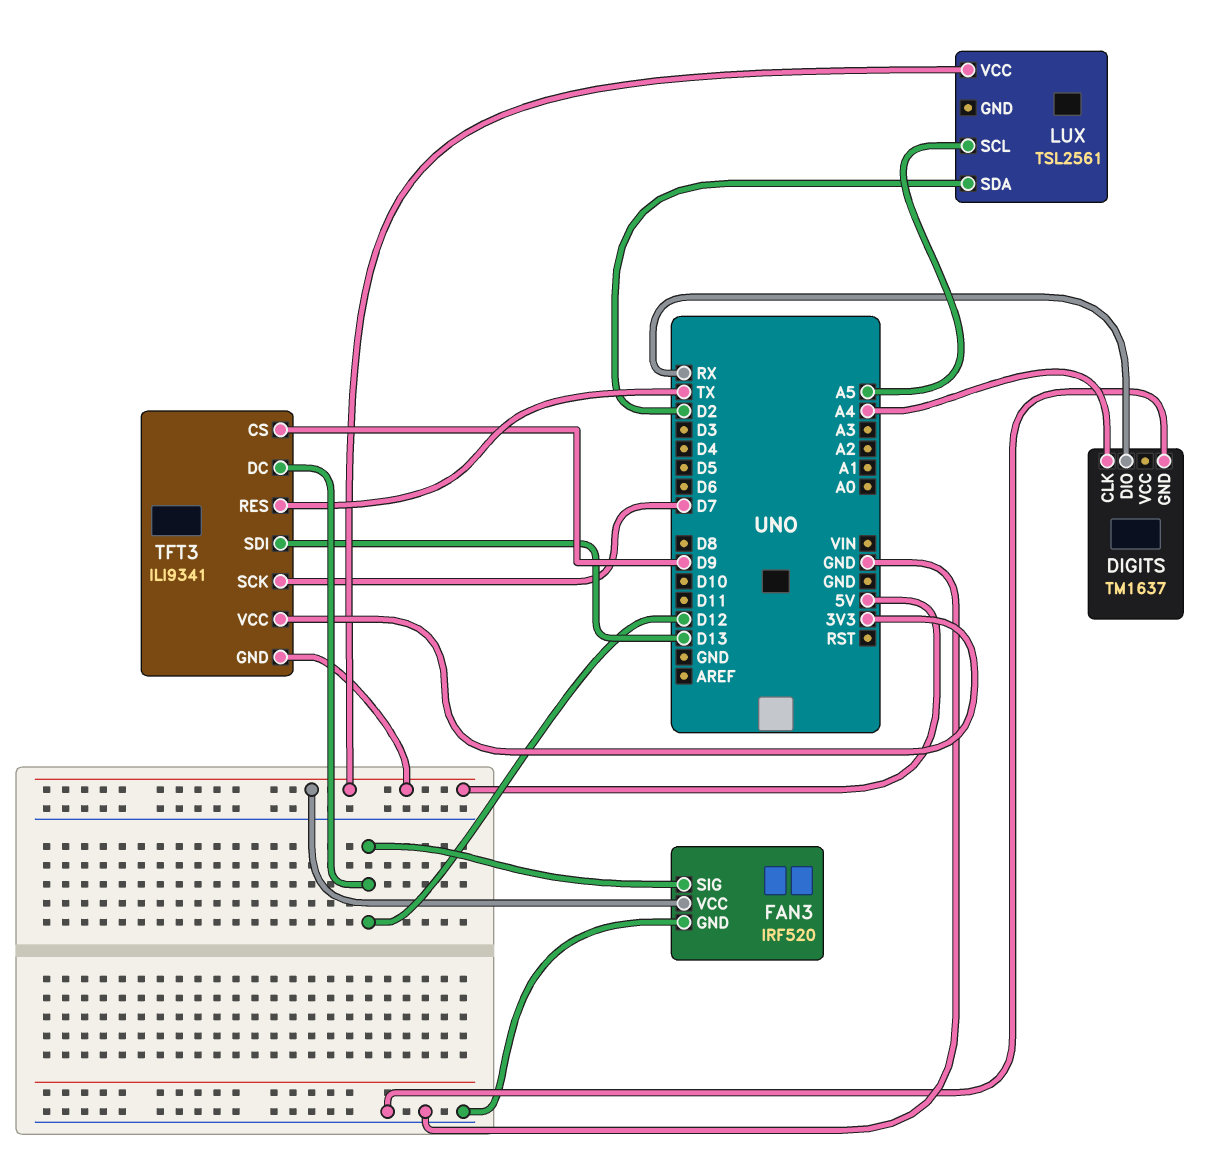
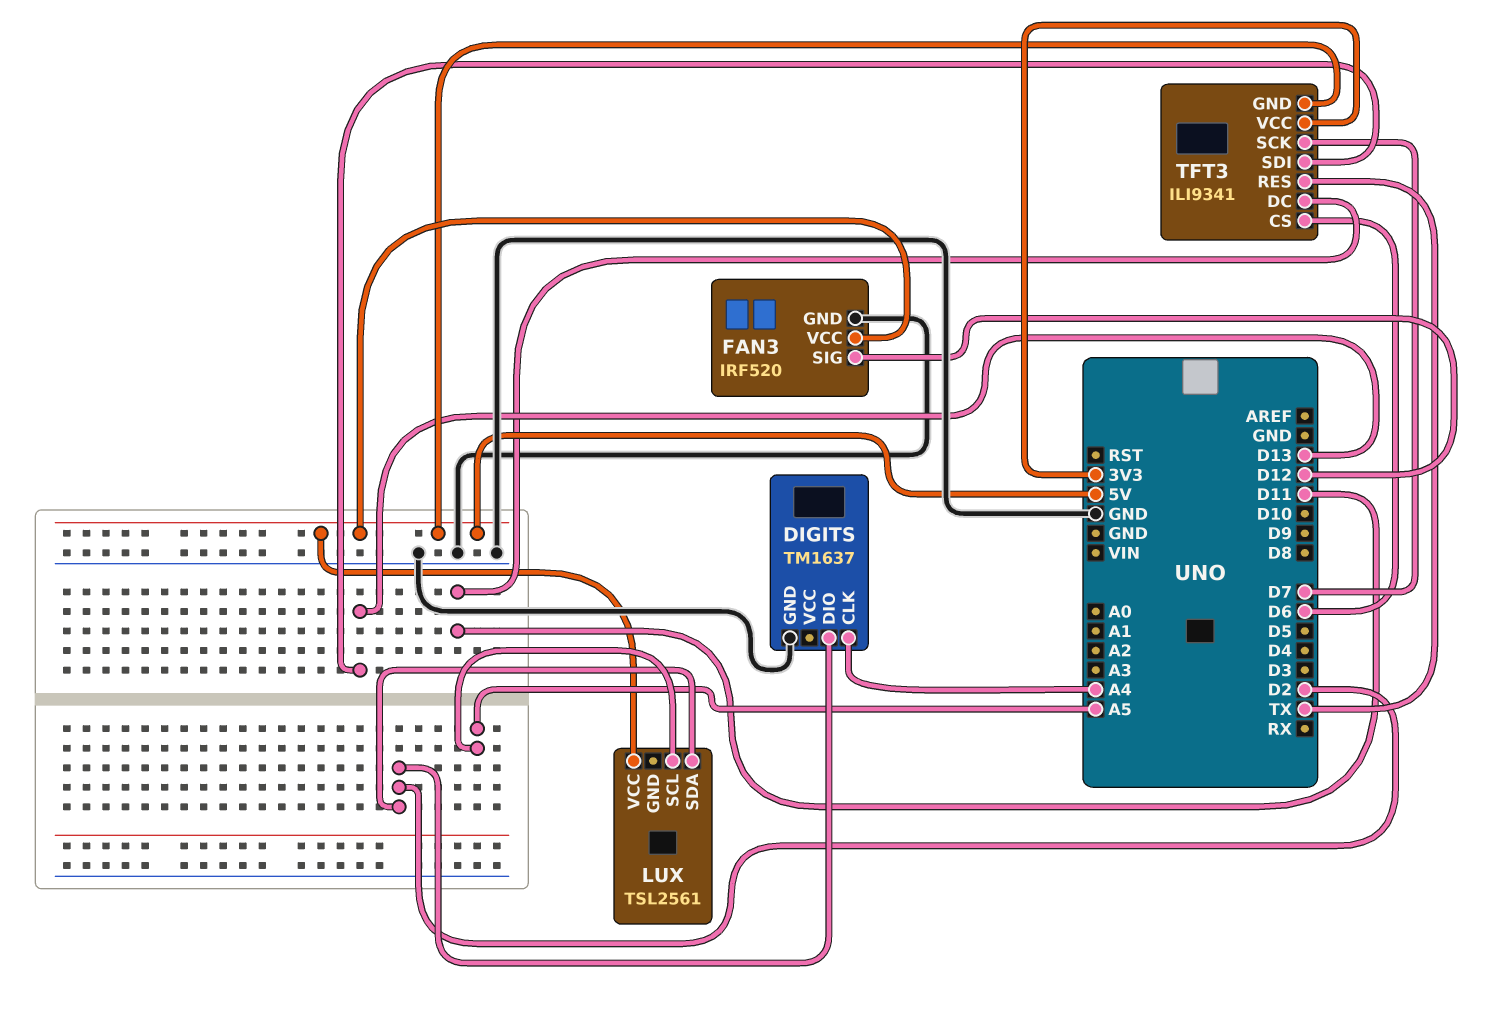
DIGITS pin DIO: RX -> D2
TFT3 pin CS: D9 -> D6
TFT3 pin DC: D12 -> D11

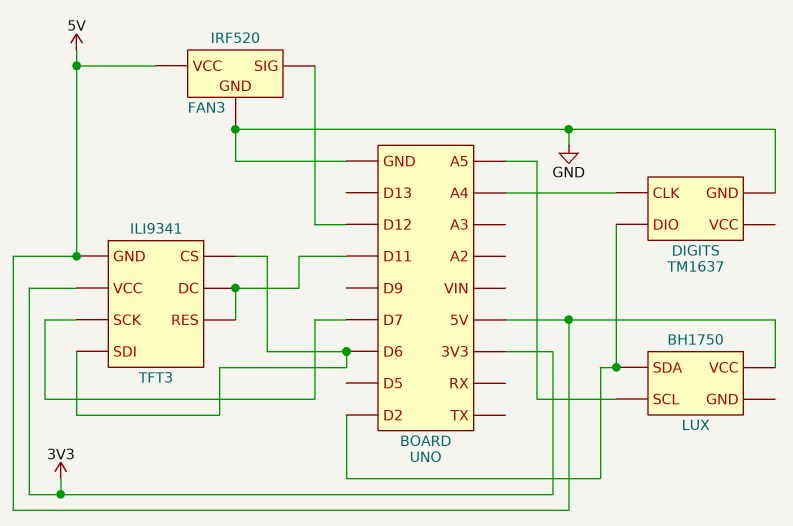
LUX: TSL2561 -> BH1750
TFT3 pin RES: TX -> D11
TFT3 pin SDI: D13 -> D6

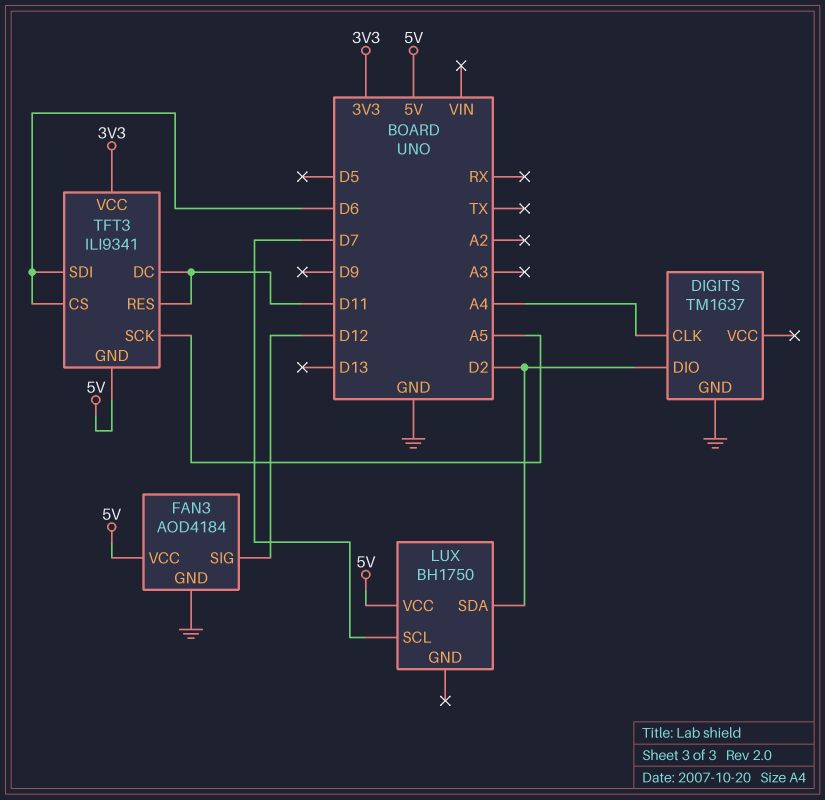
FAN3: IRF520 -> AOD4184
LUX pin SCL: A5 -> D7
TFT3 pin SCK: D7 -> A5

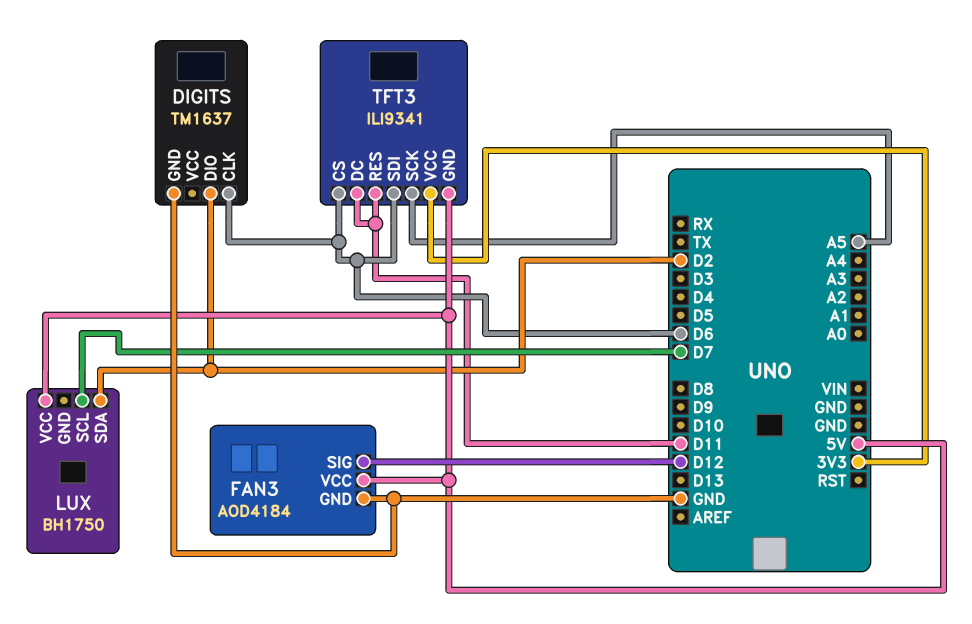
DIGITS pin CLK: A4 -> D6

